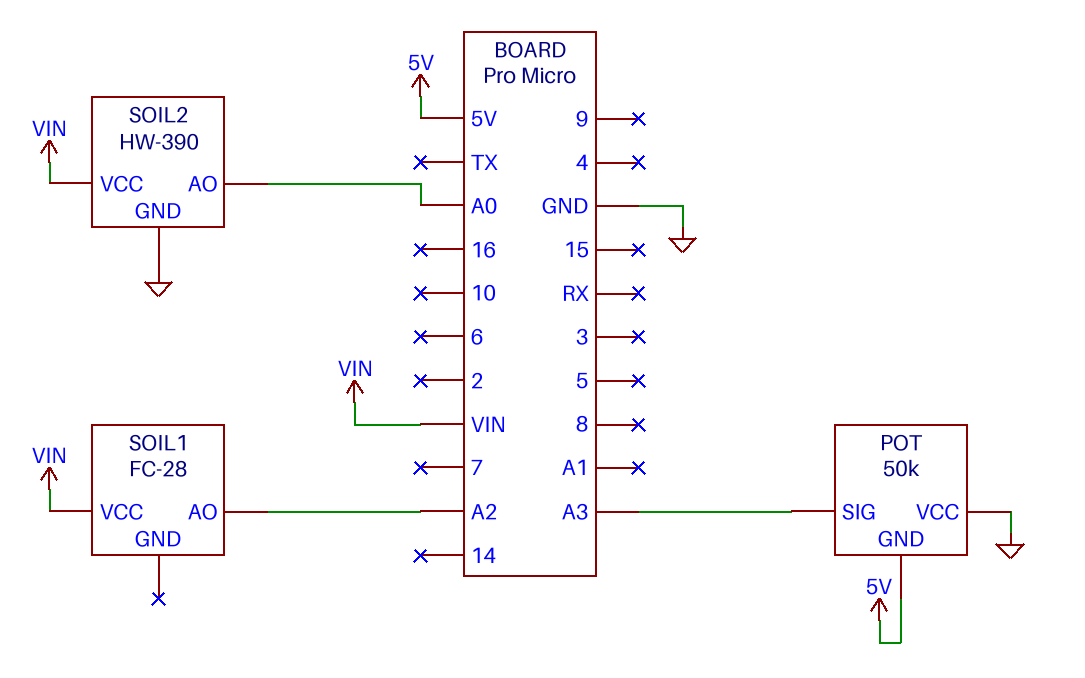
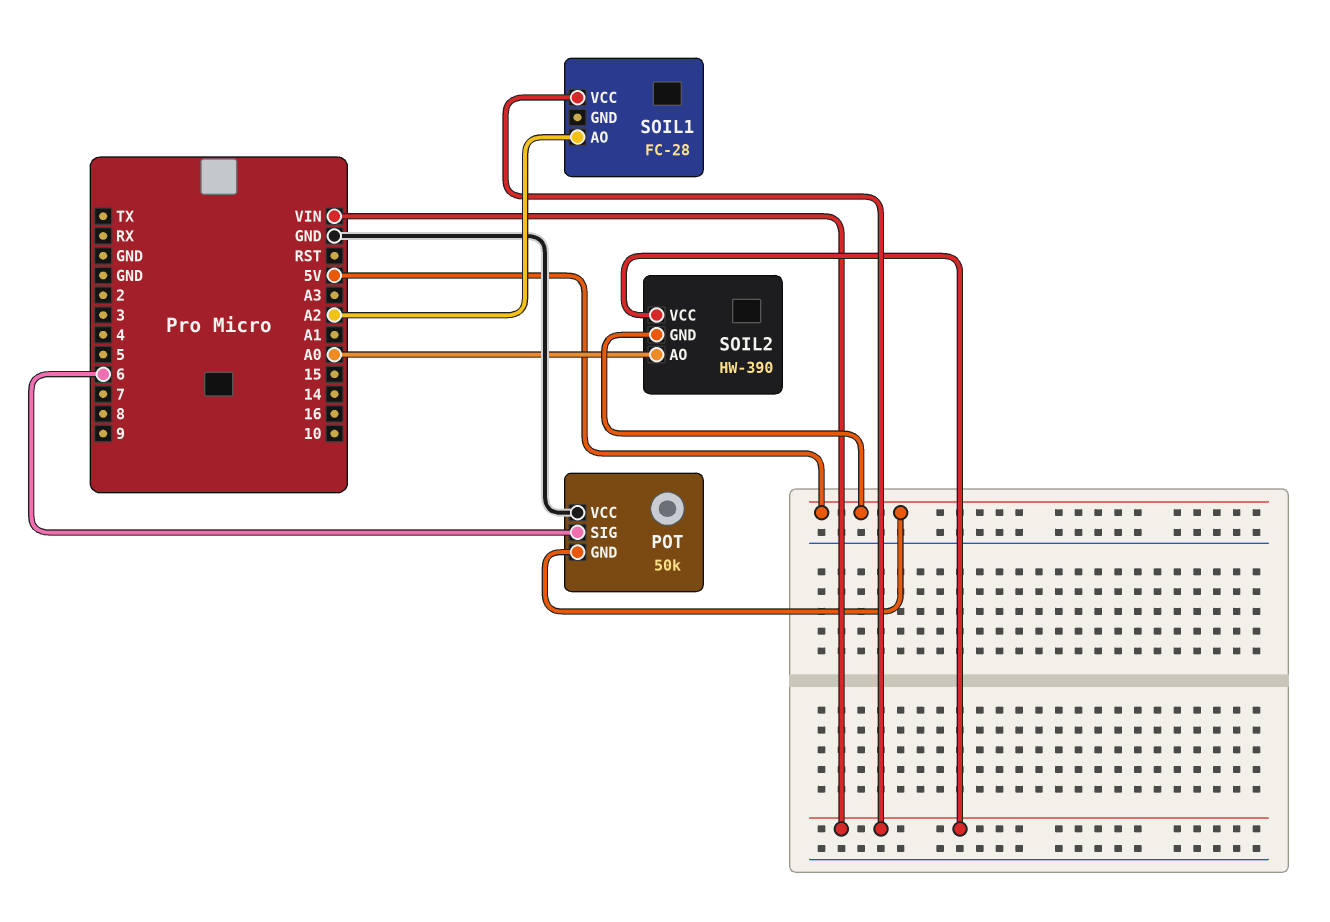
POT pin SIG: A3 -> 6
SOIL2 pin GND: GND -> 5V

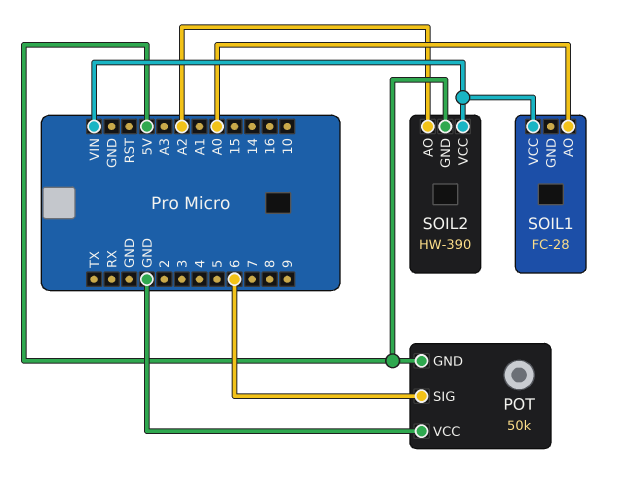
SOIL1 pin AO: A2 -> A0
SOIL2 pin AO: A0 -> A2

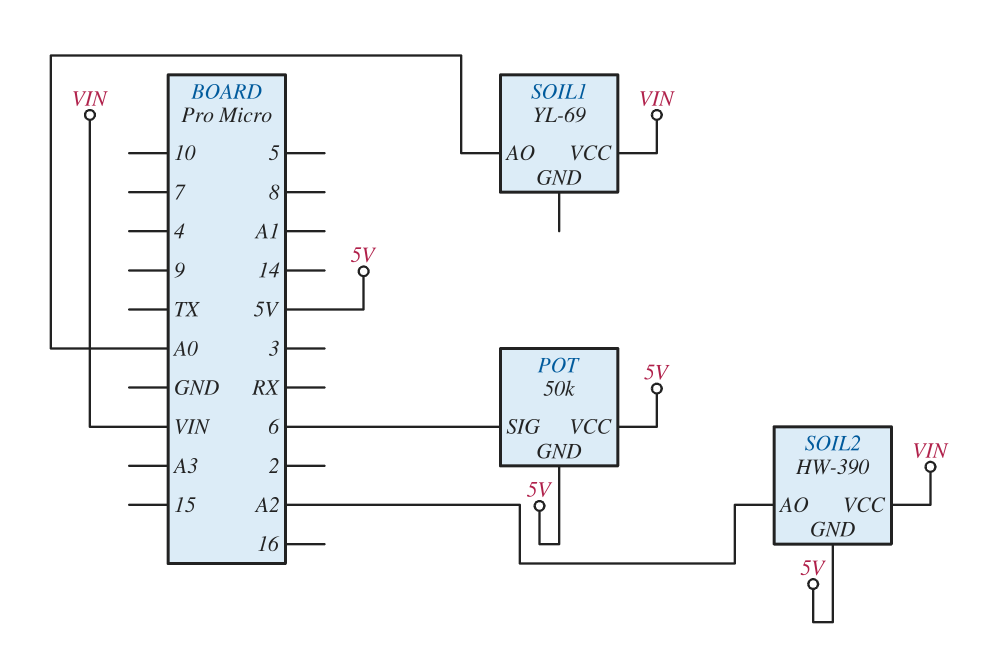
POT pin VCC: GND -> 5V
SOIL1: FC-28 -> YL-69

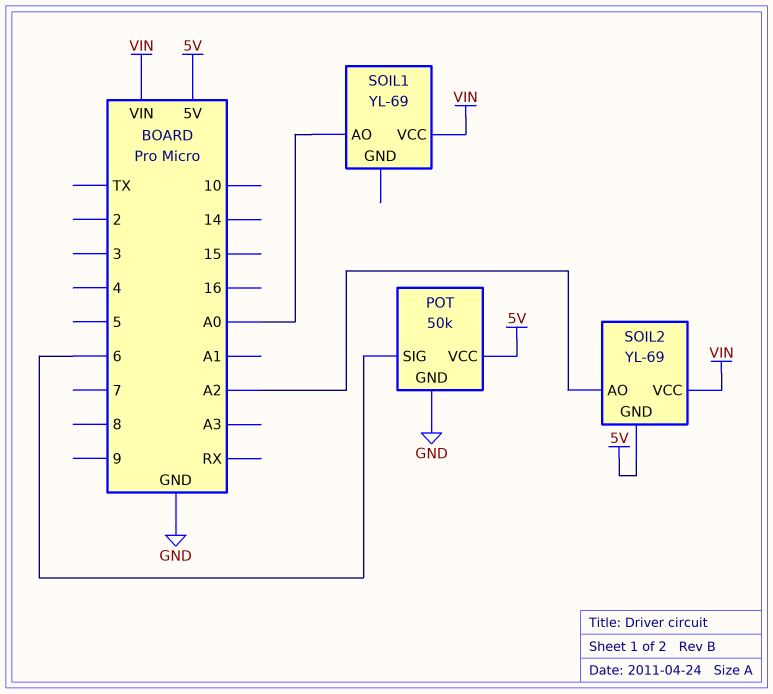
POT pin GND: 5V -> GND
SOIL2: HW-390 -> YL-69

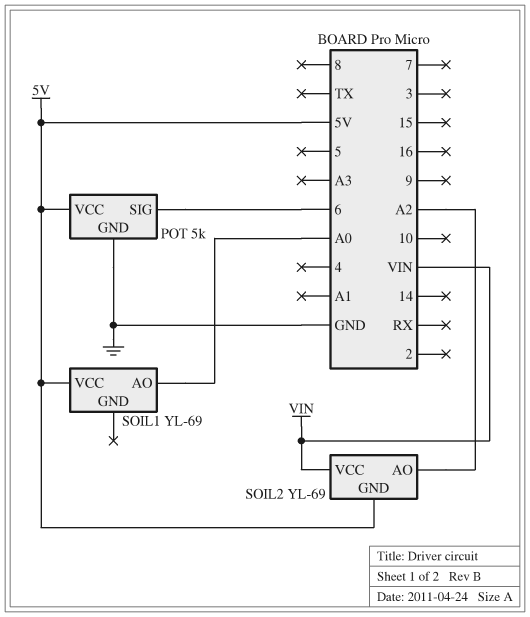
POT: 50k -> 5k
SOIL1 pin VCC: VIN -> 5V

